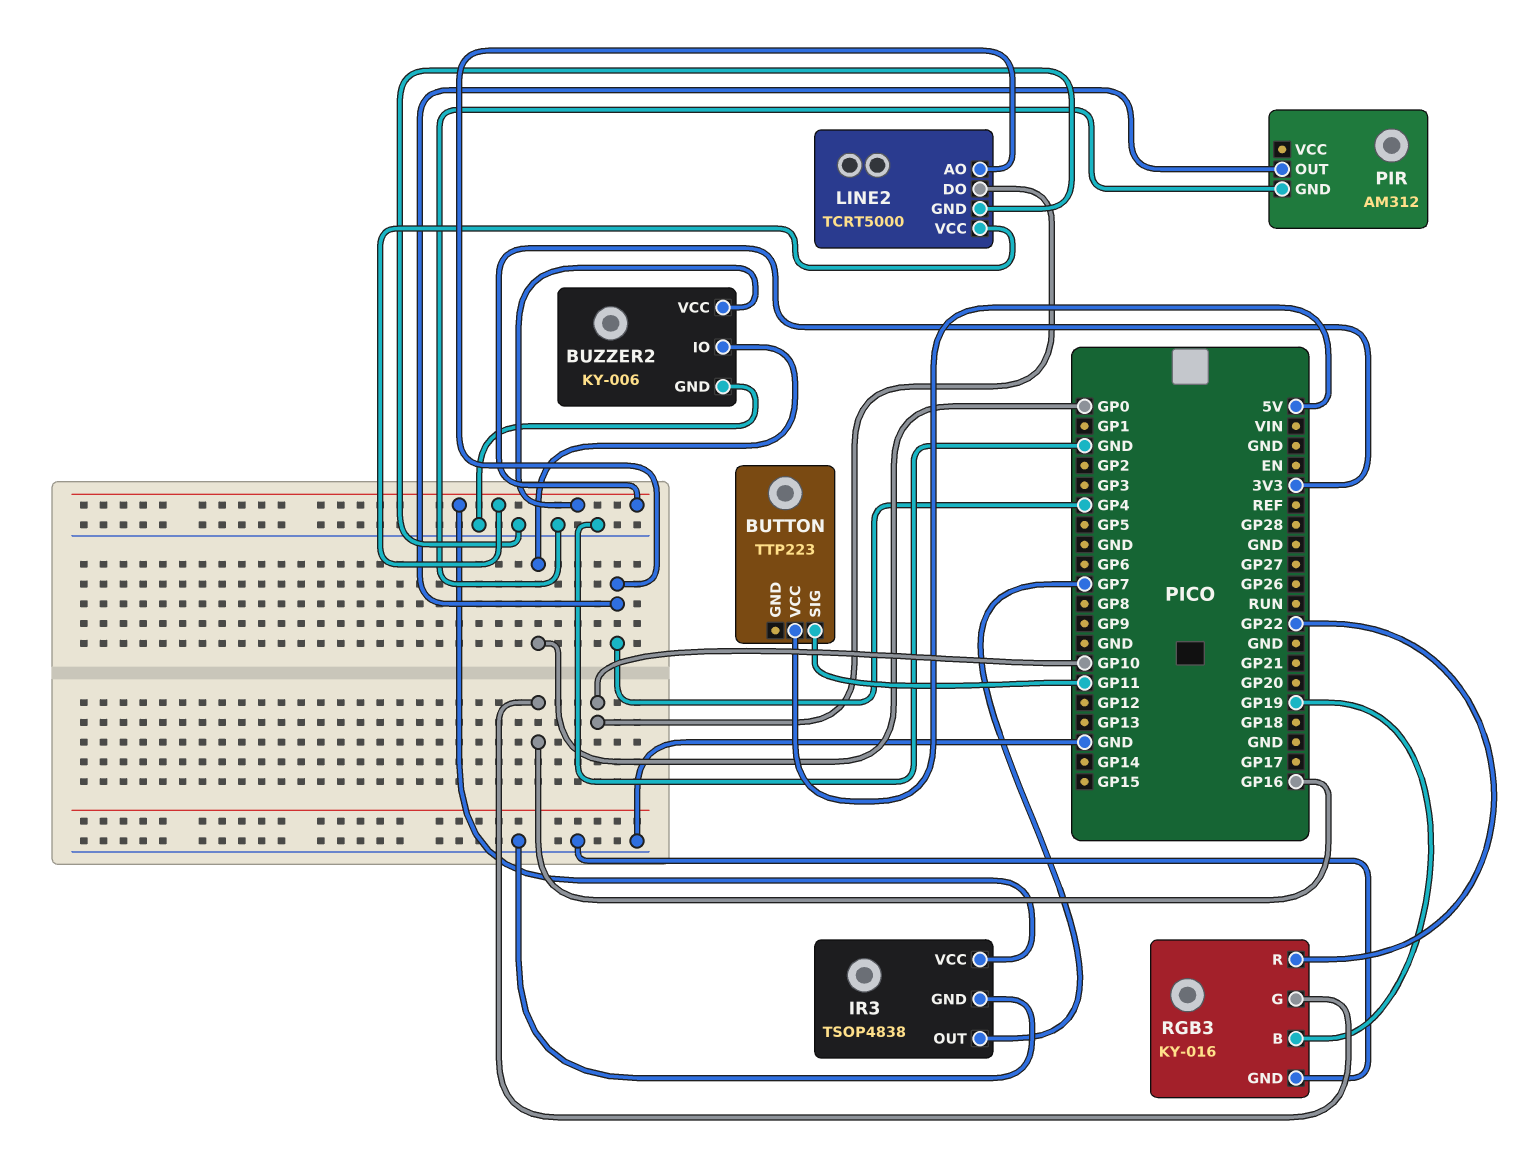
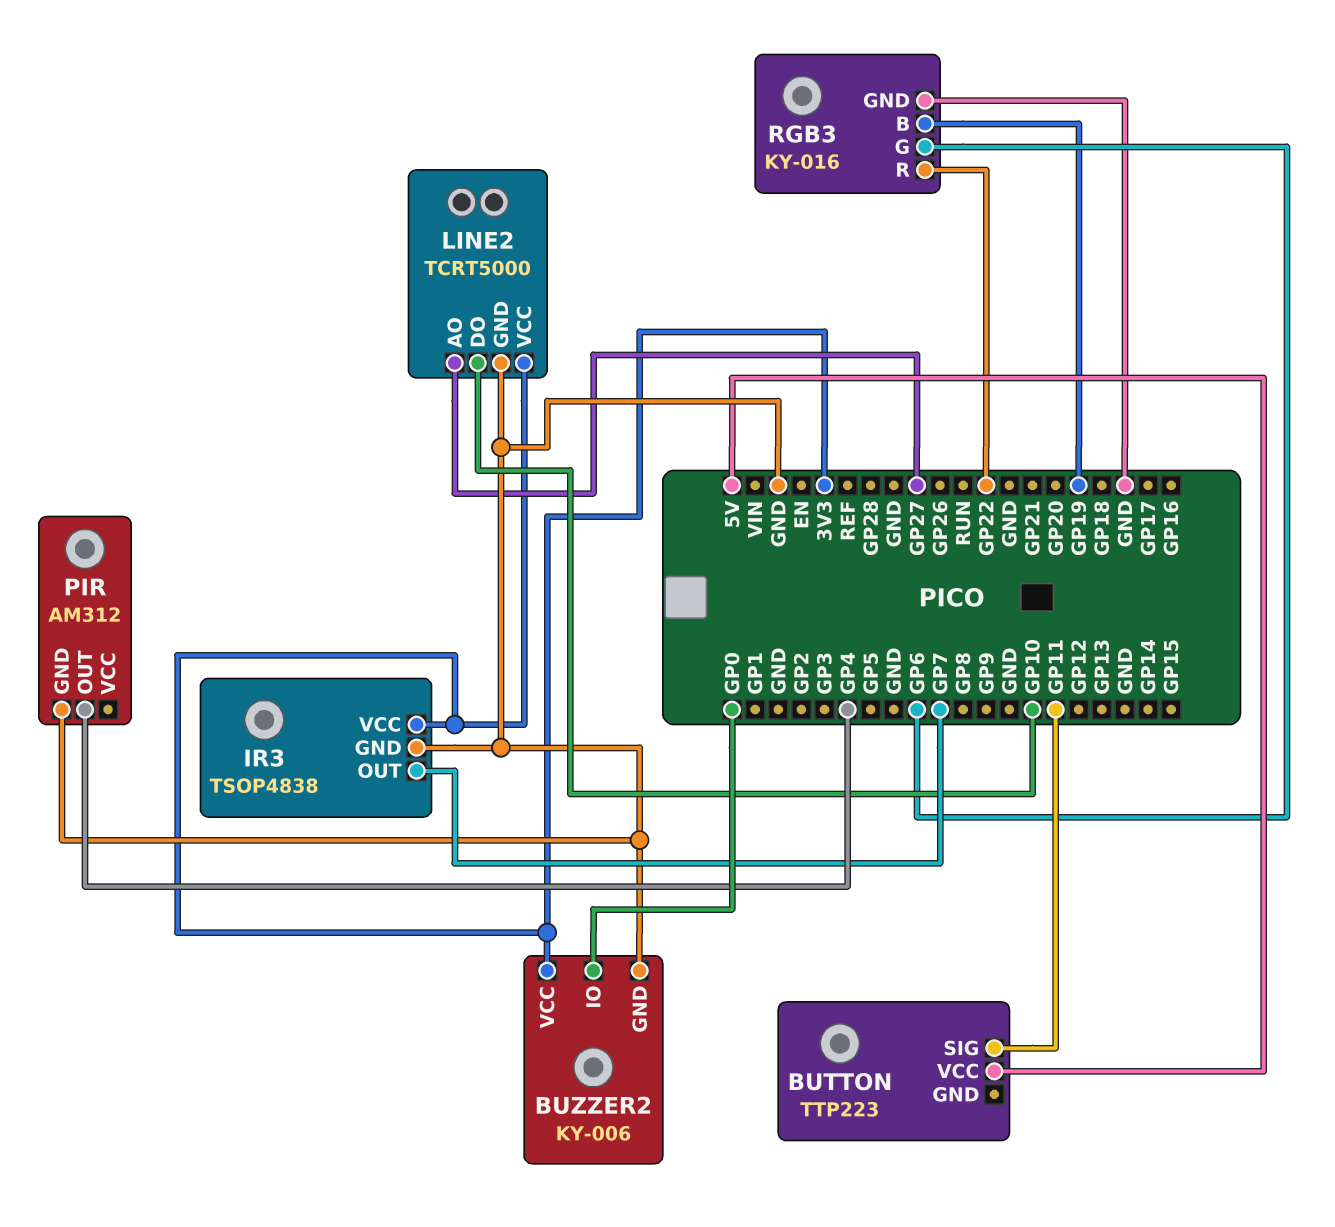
LINE2 pin AO: GP4 -> GP27
RGB3 pin G: GP16 -> GP6

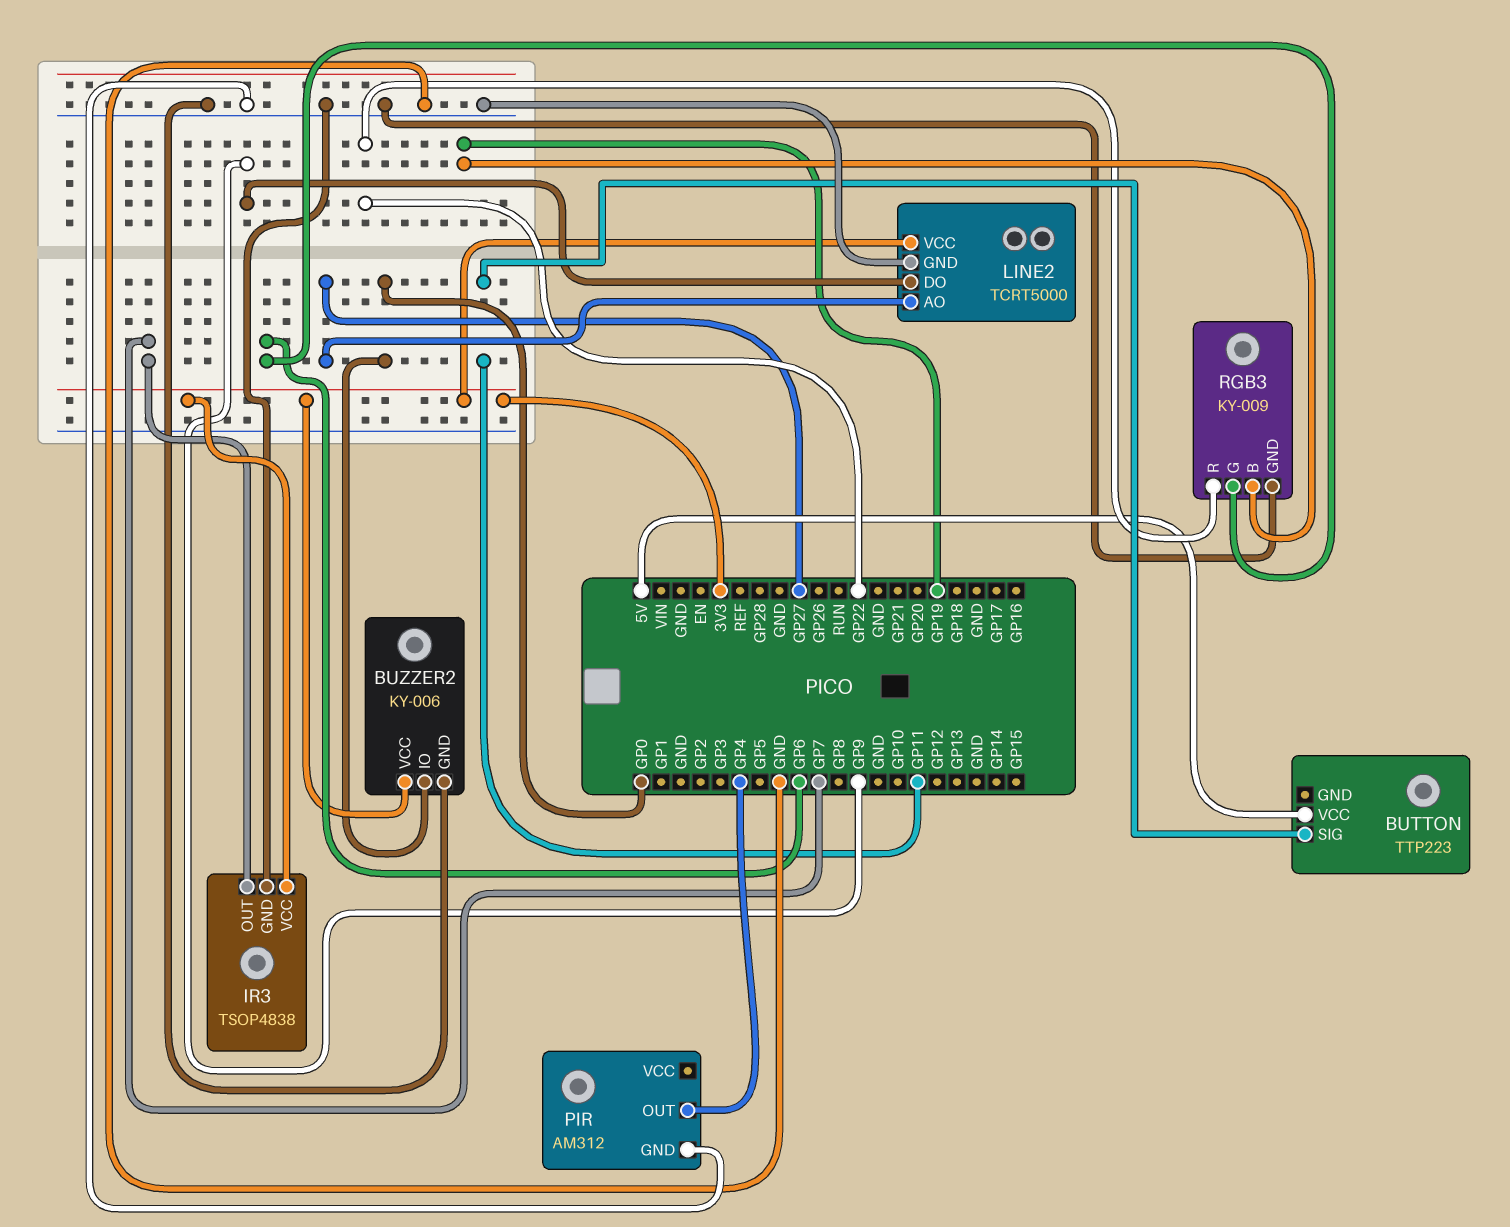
LINE2 pin DO: GP10 -> GP9
RGB3: KY-016 -> KY-009

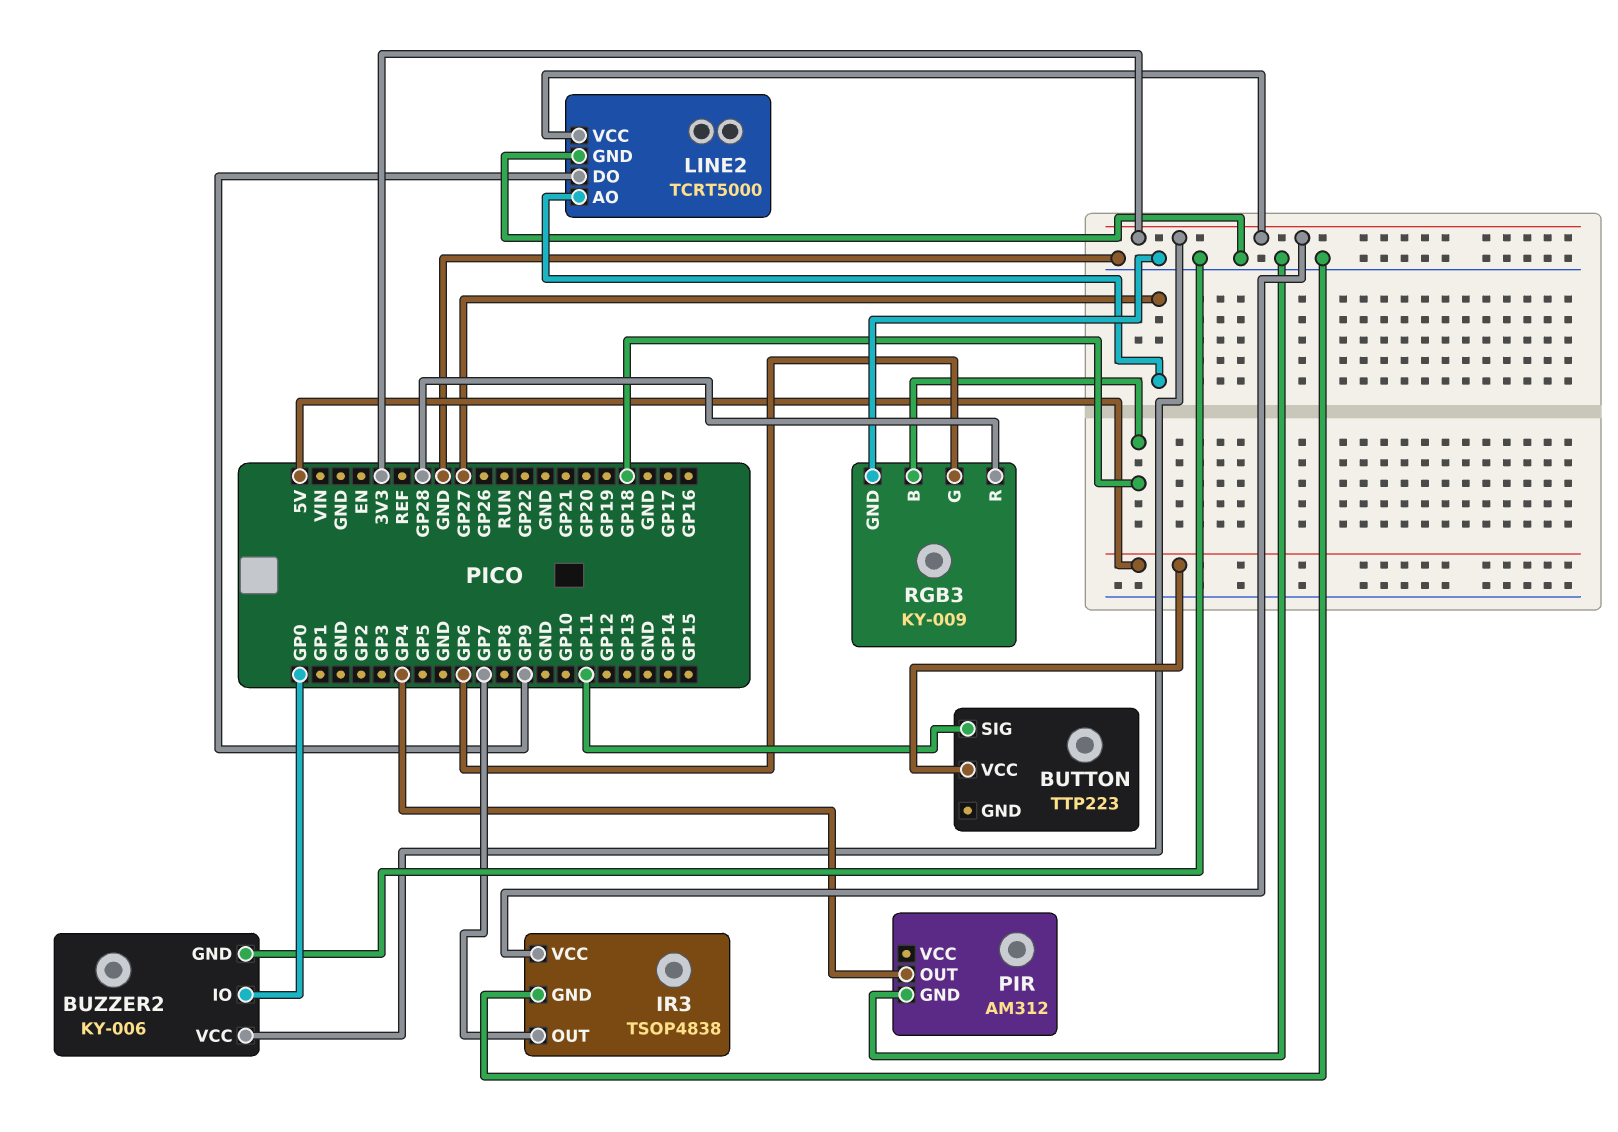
RGB3 pin B: GP19 -> GP18
RGB3 pin R: GP22 -> GP28

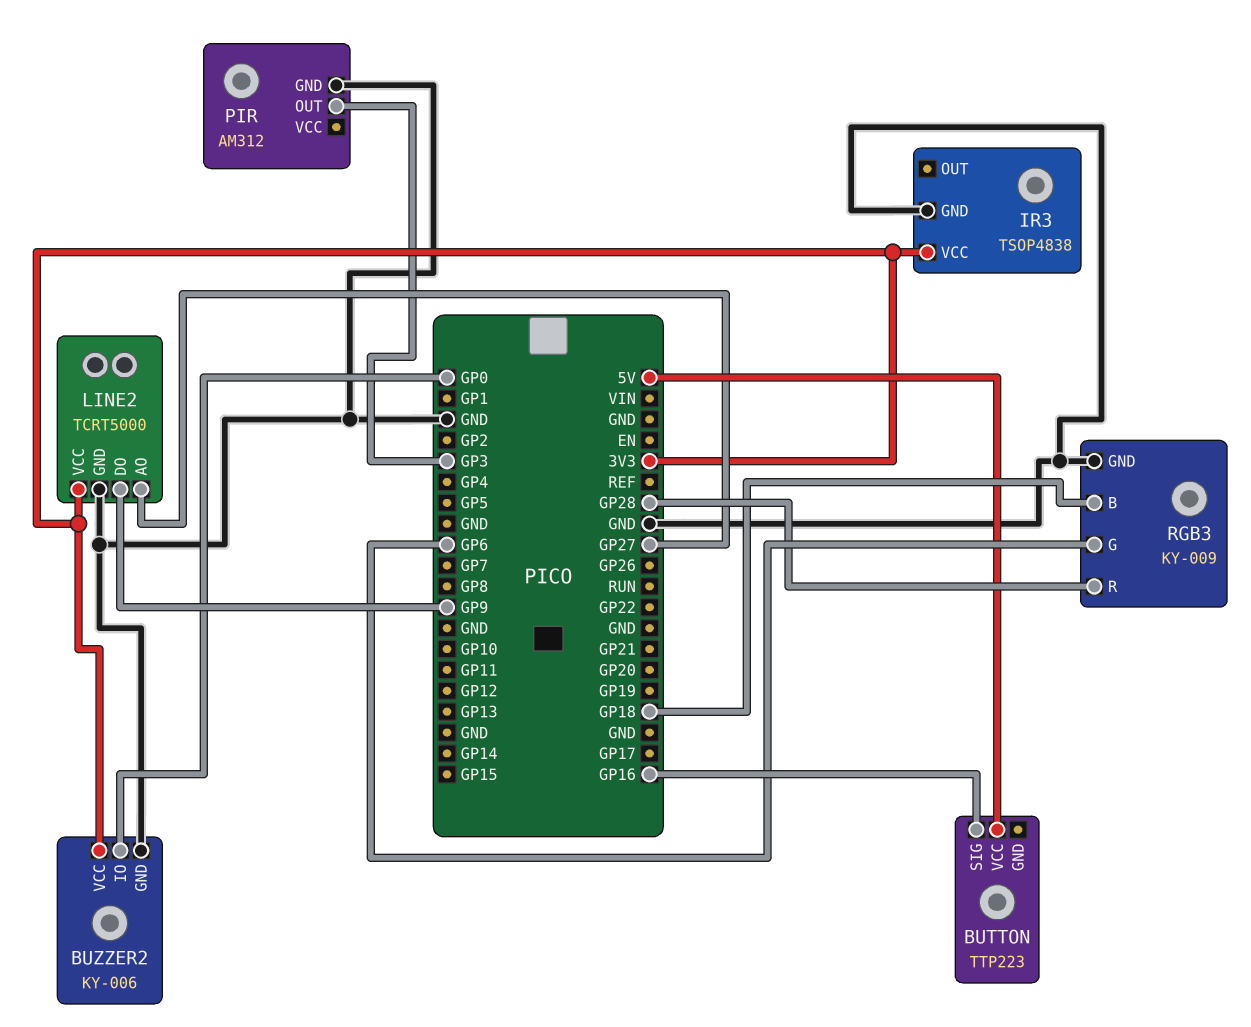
BUTTON pin SIG: GP11 -> GP16
IR3 pin OUT: GP7 -> none
PIR pin OUT: GP4 -> GP3

